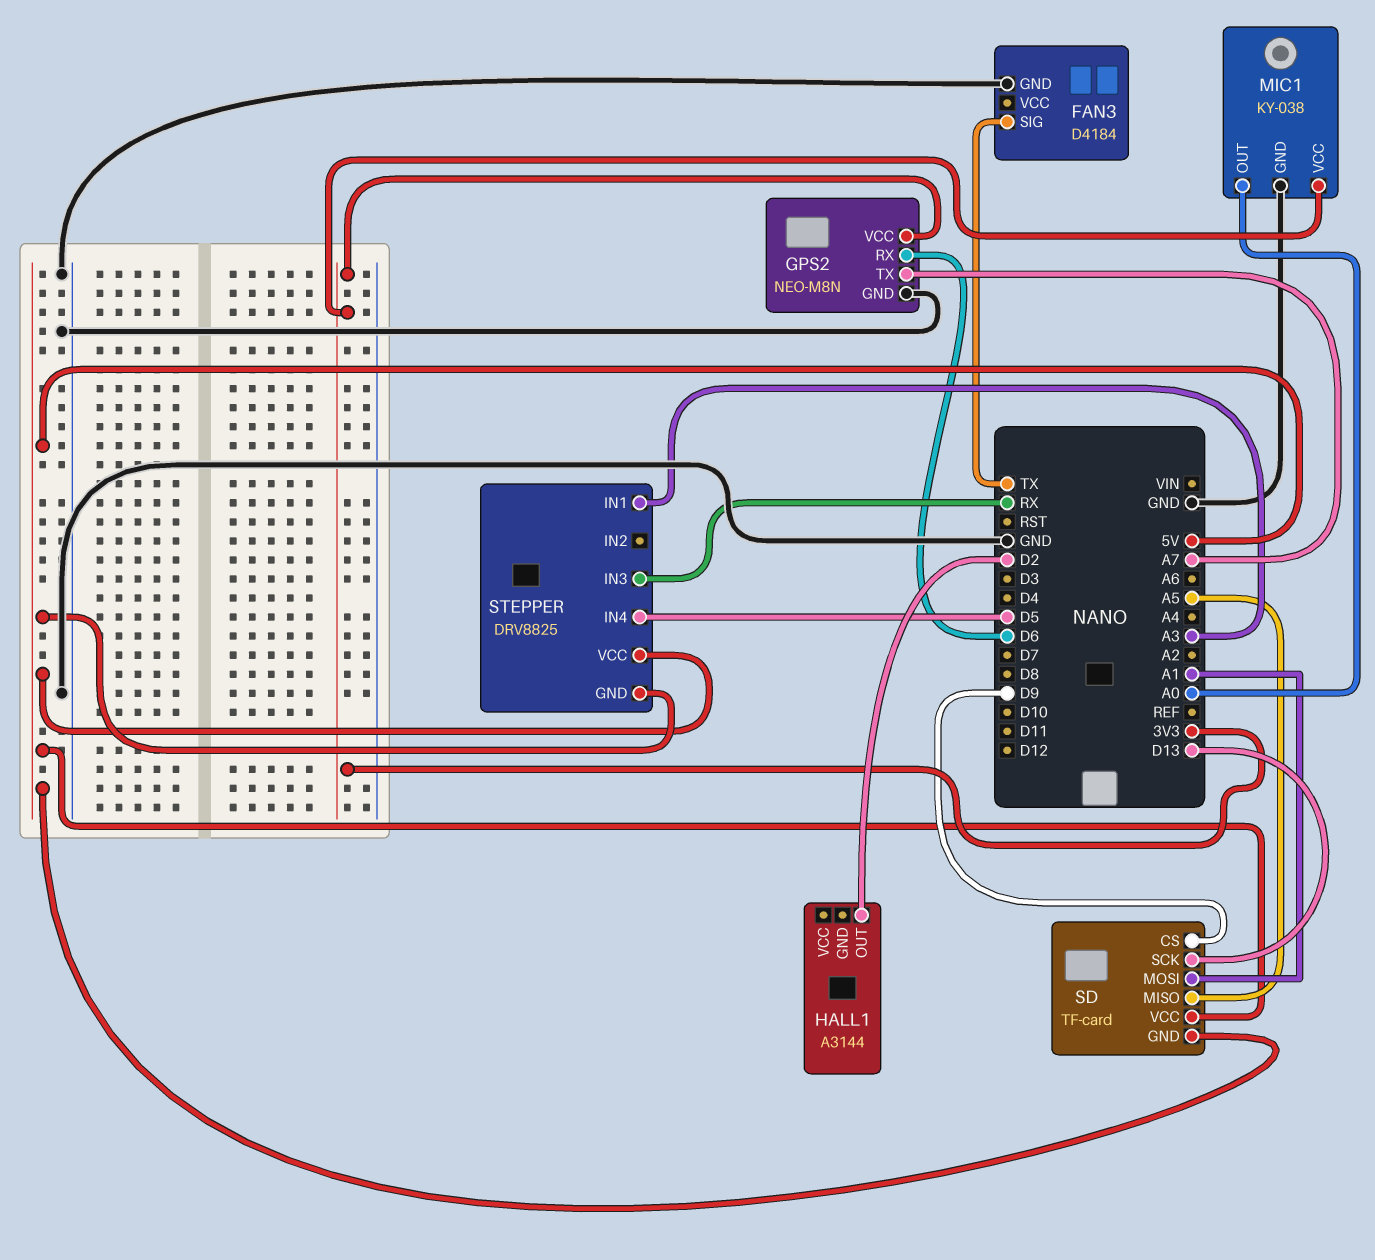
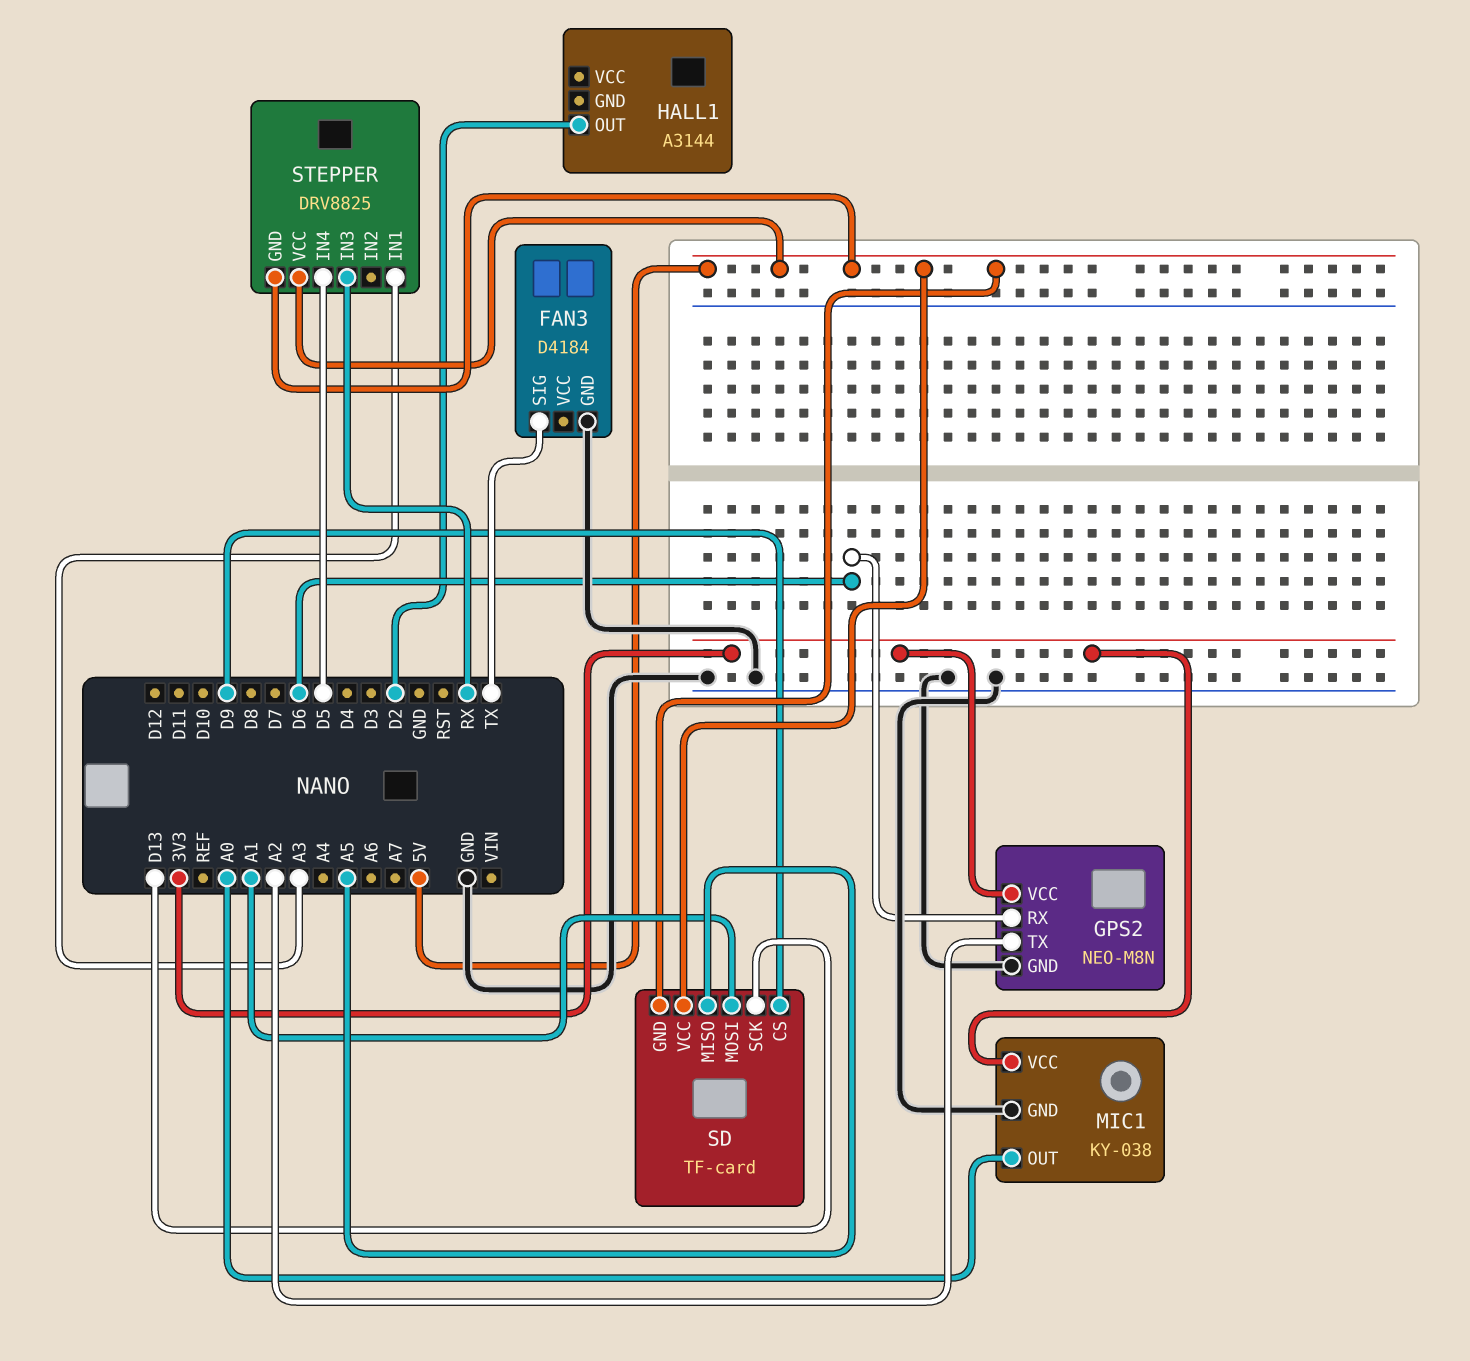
GPS2 pin TX: A7 -> A2

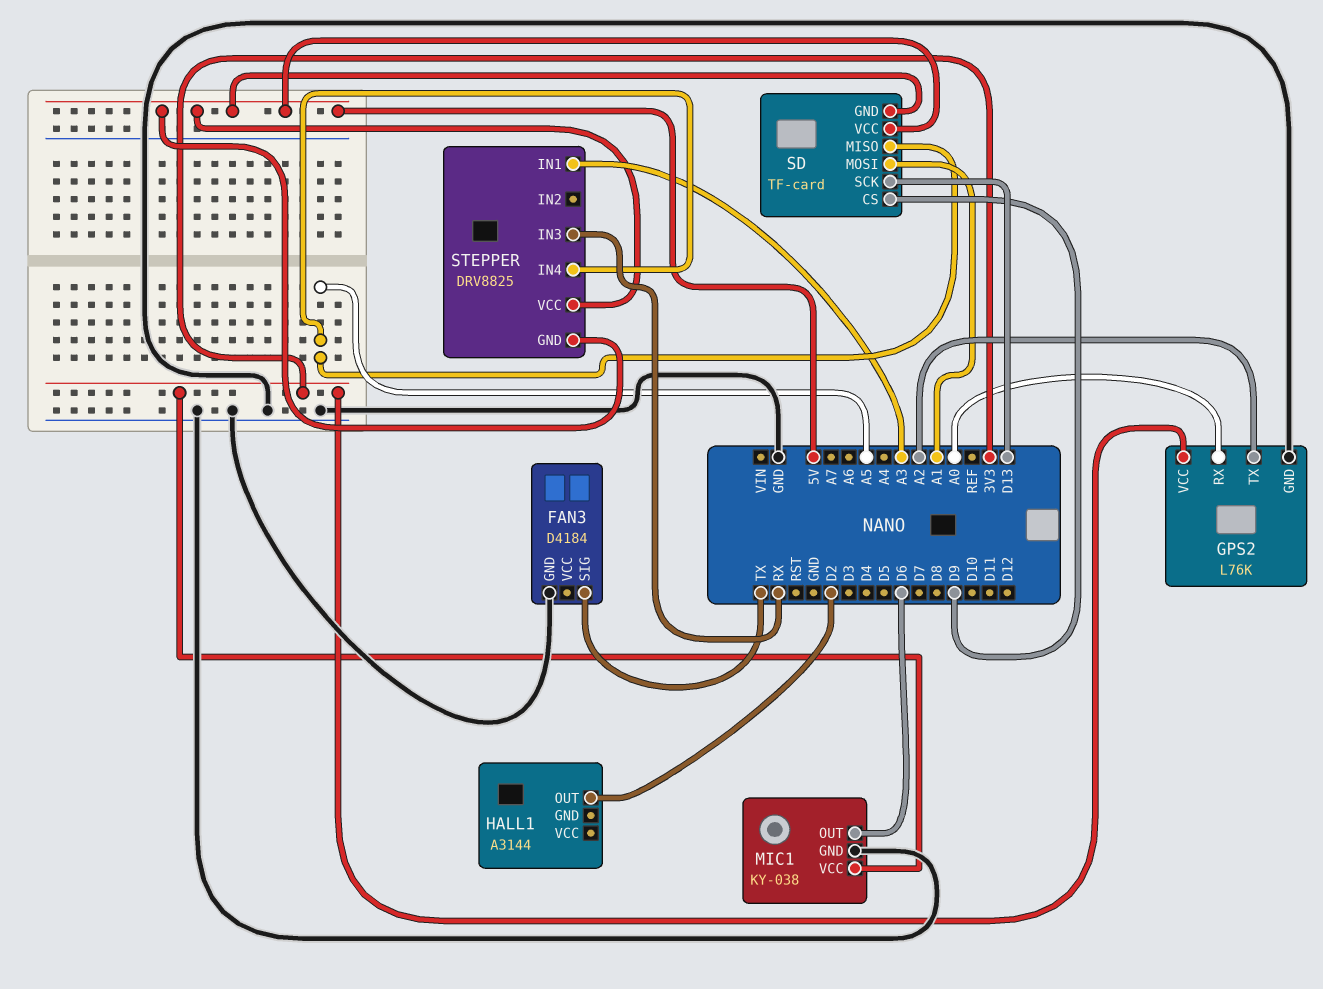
GPS2: NEO-M8N -> L76K
GPS2 pin RX: D6 -> A0
MIC1 pin OUT: A0 -> D6
STEPPER pin IN4: D5 -> A5

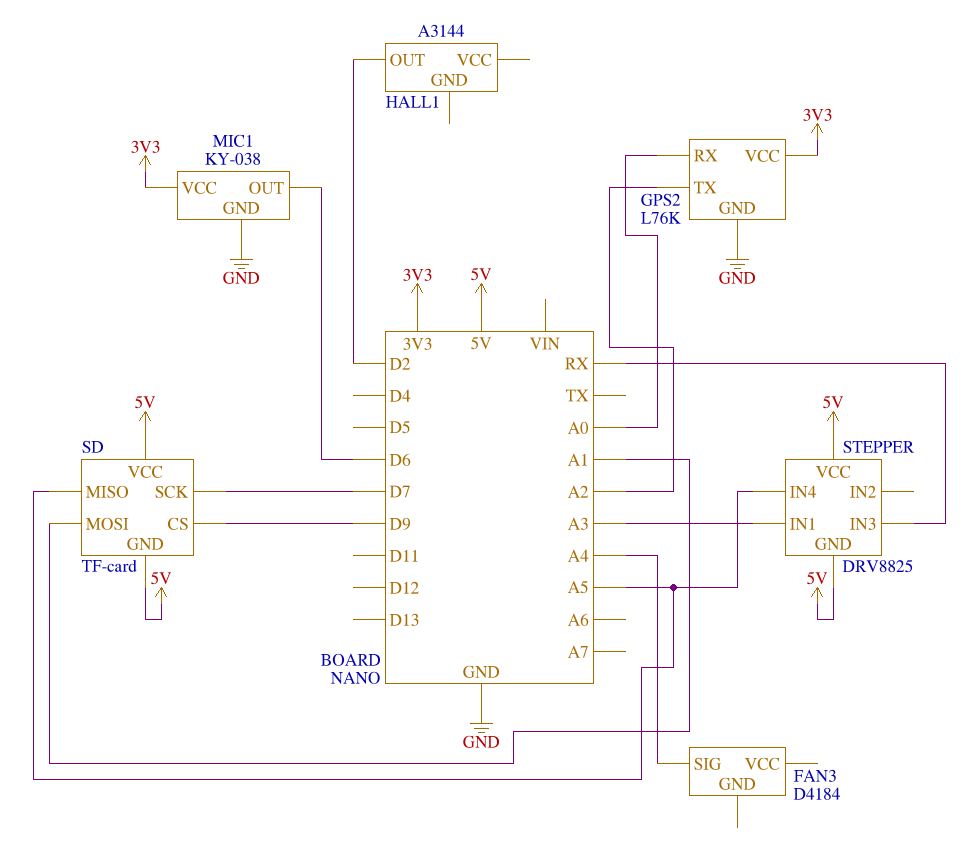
FAN3 pin GND: GND -> none
FAN3 pin SIG: TX -> A4
SD pin SCK: D13 -> D7

